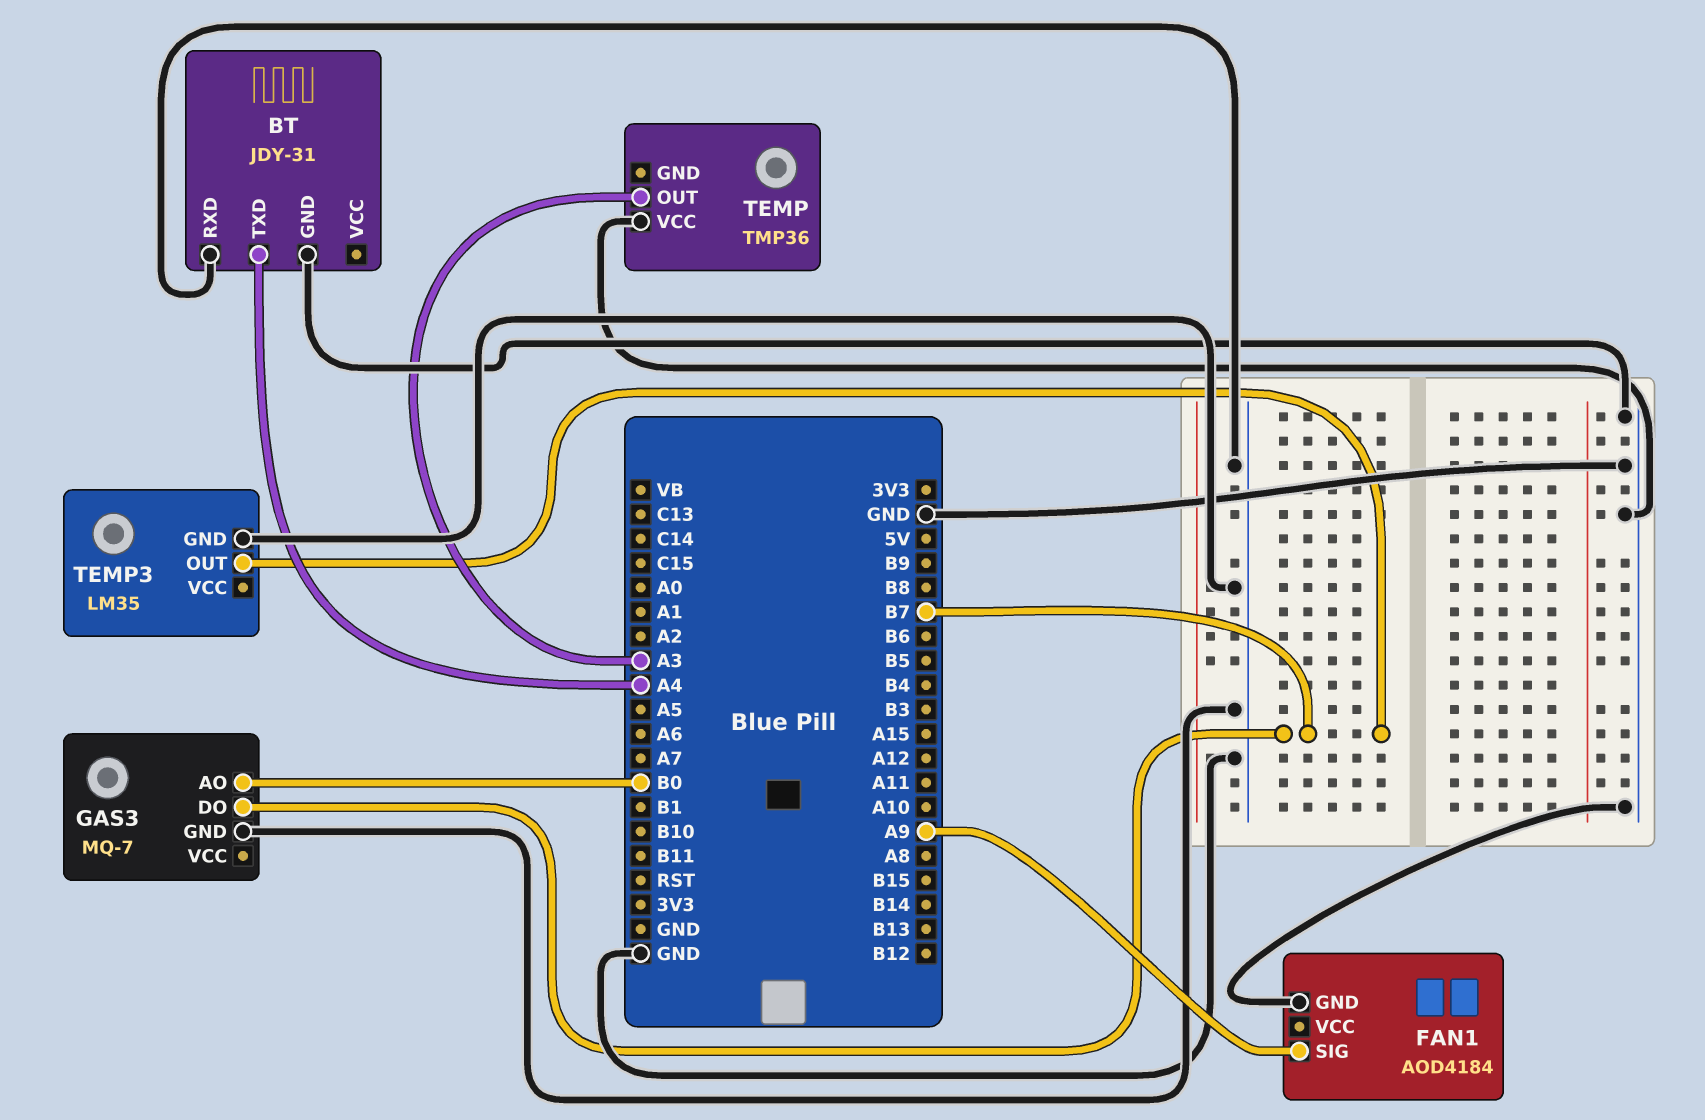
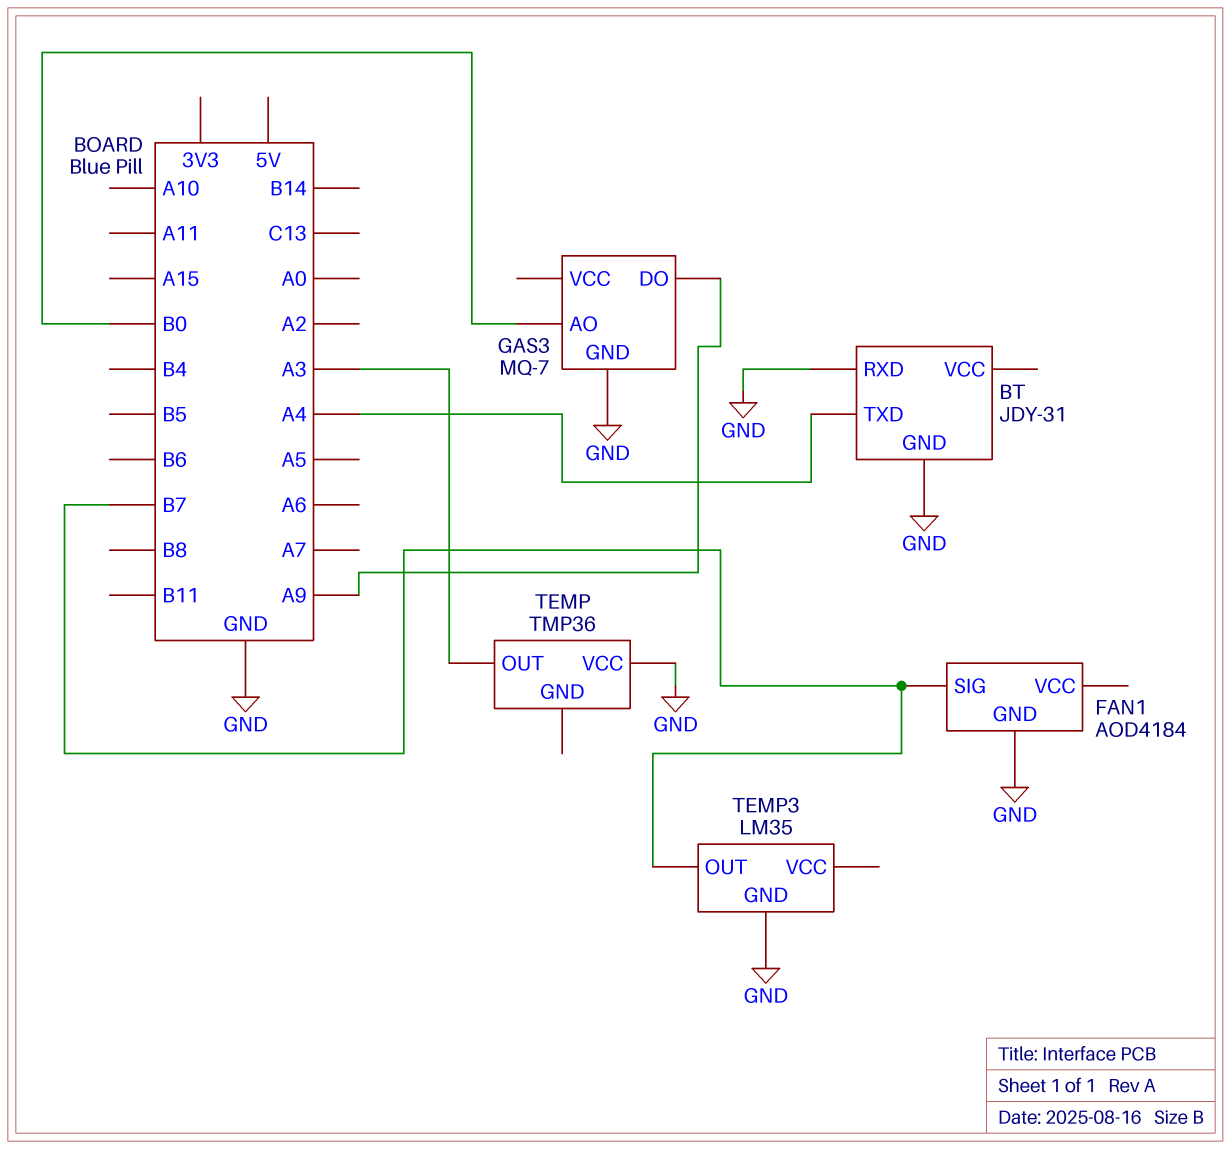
FAN1 pin SIG: A9 -> B7
GAS3 pin DO: B7 -> A9

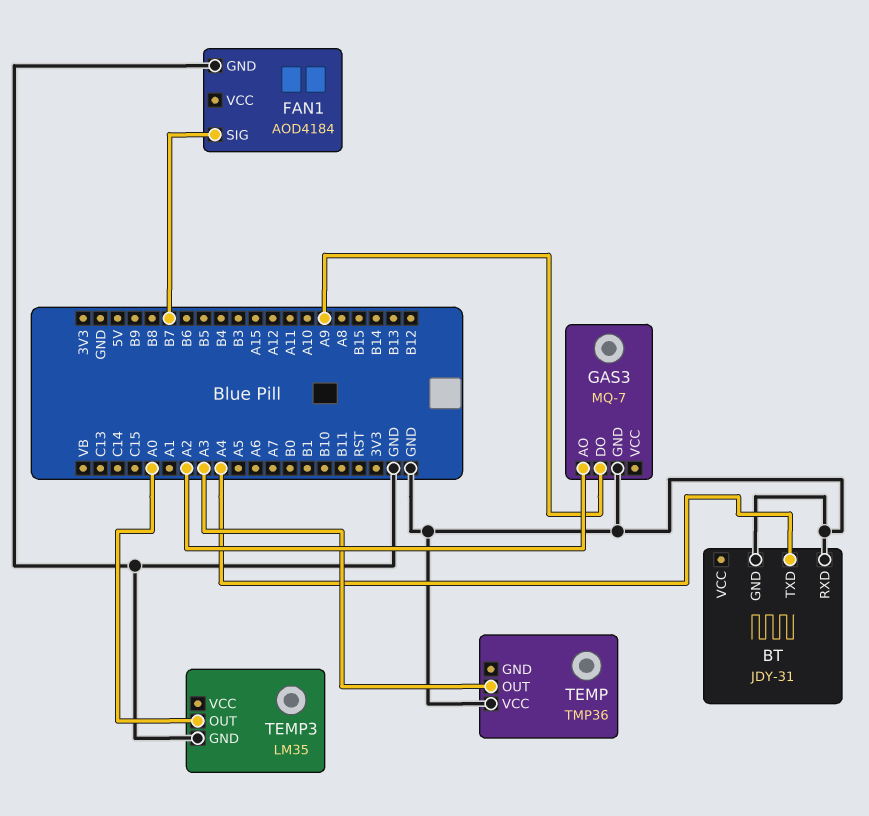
GAS3 pin AO: B0 -> A2
TEMP3 pin OUT: B7 -> A0

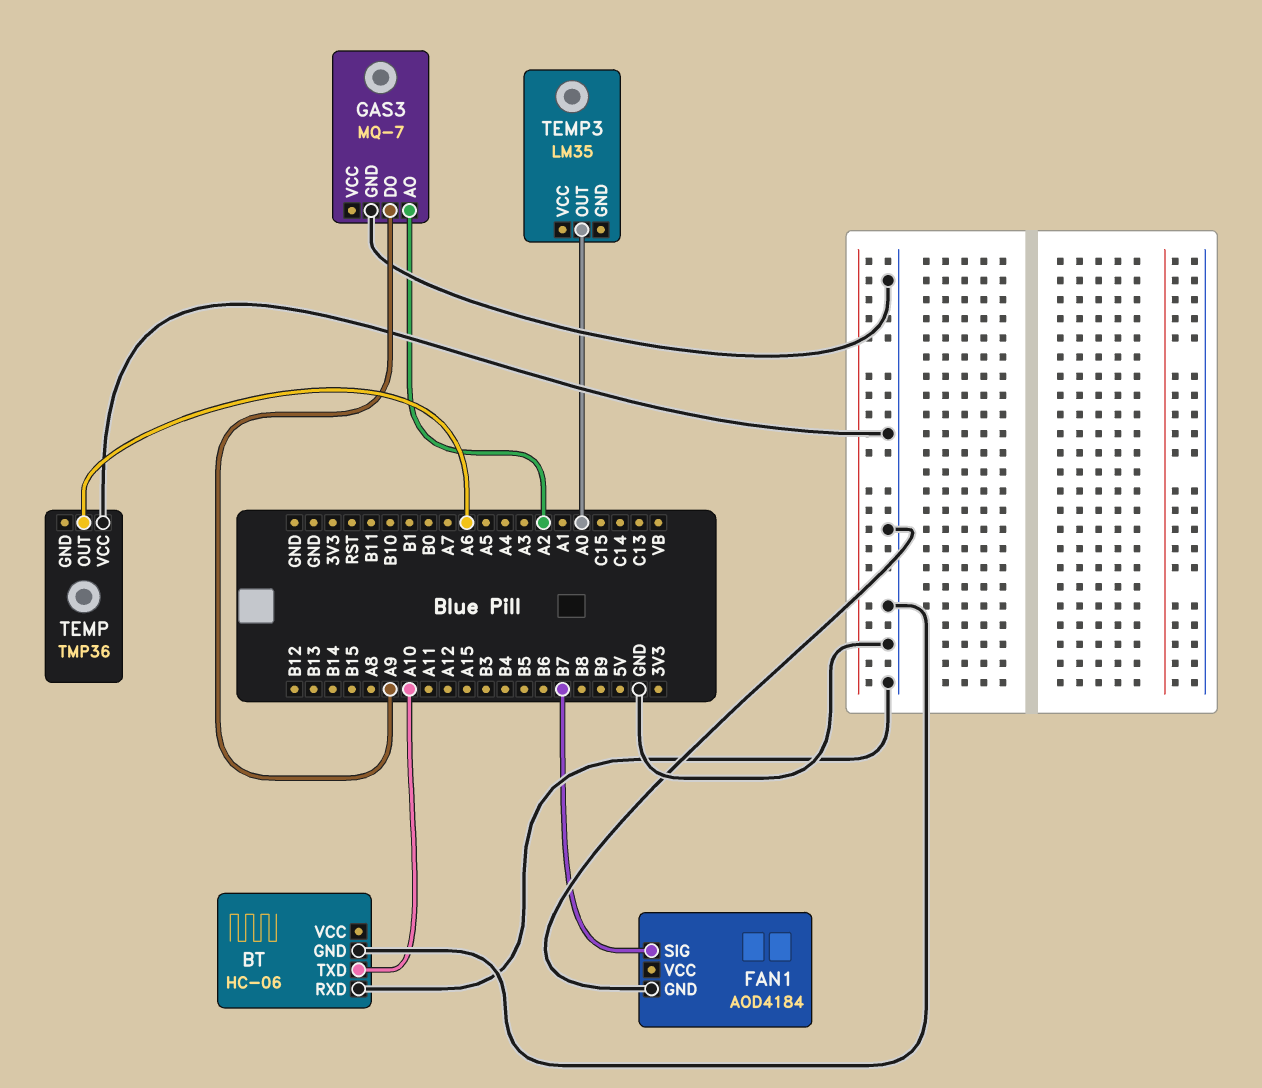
BT: JDY-31 -> HC-06
BT pin TXD: A4 -> A10
TEMP pin OUT: A3 -> A6
TEMP3 pin GND: GND -> none

